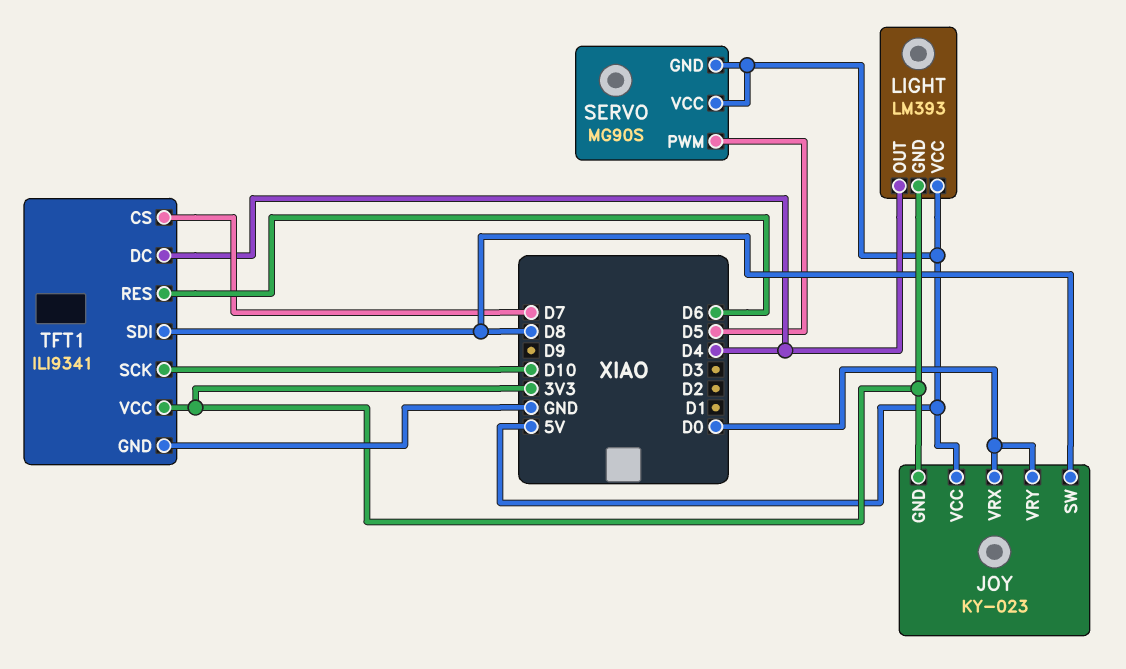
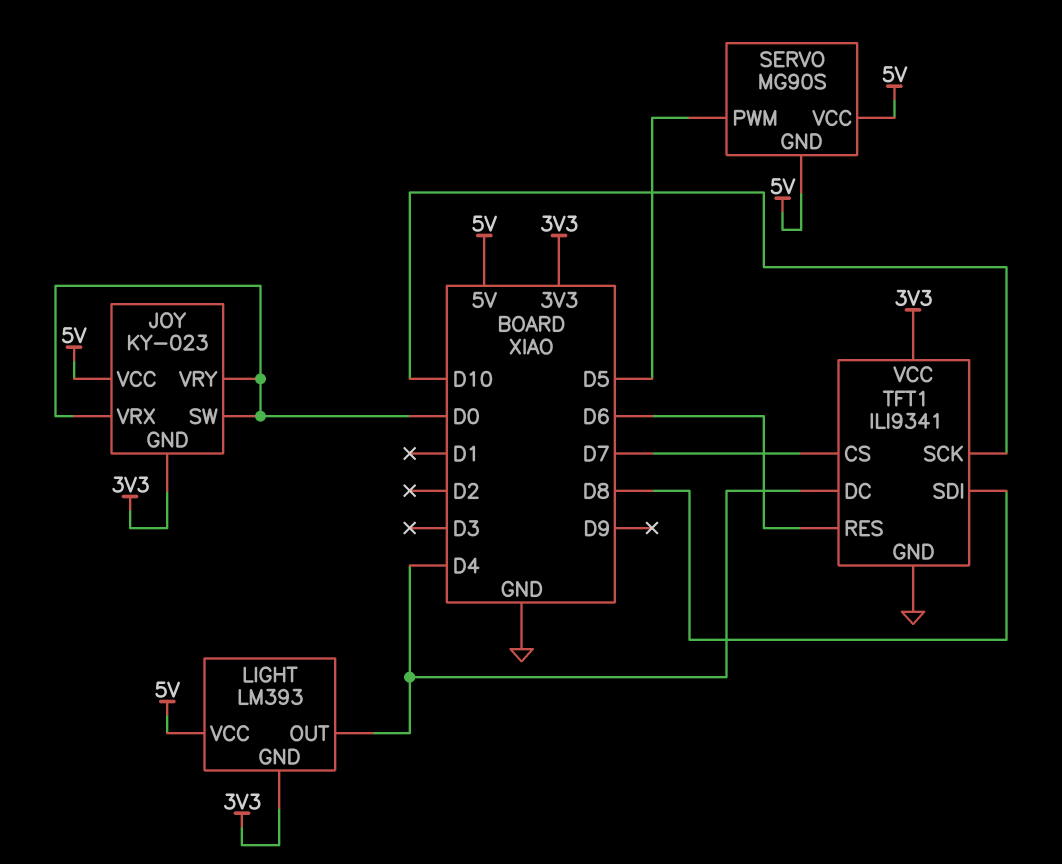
JOY pin SW: D8 -> D0

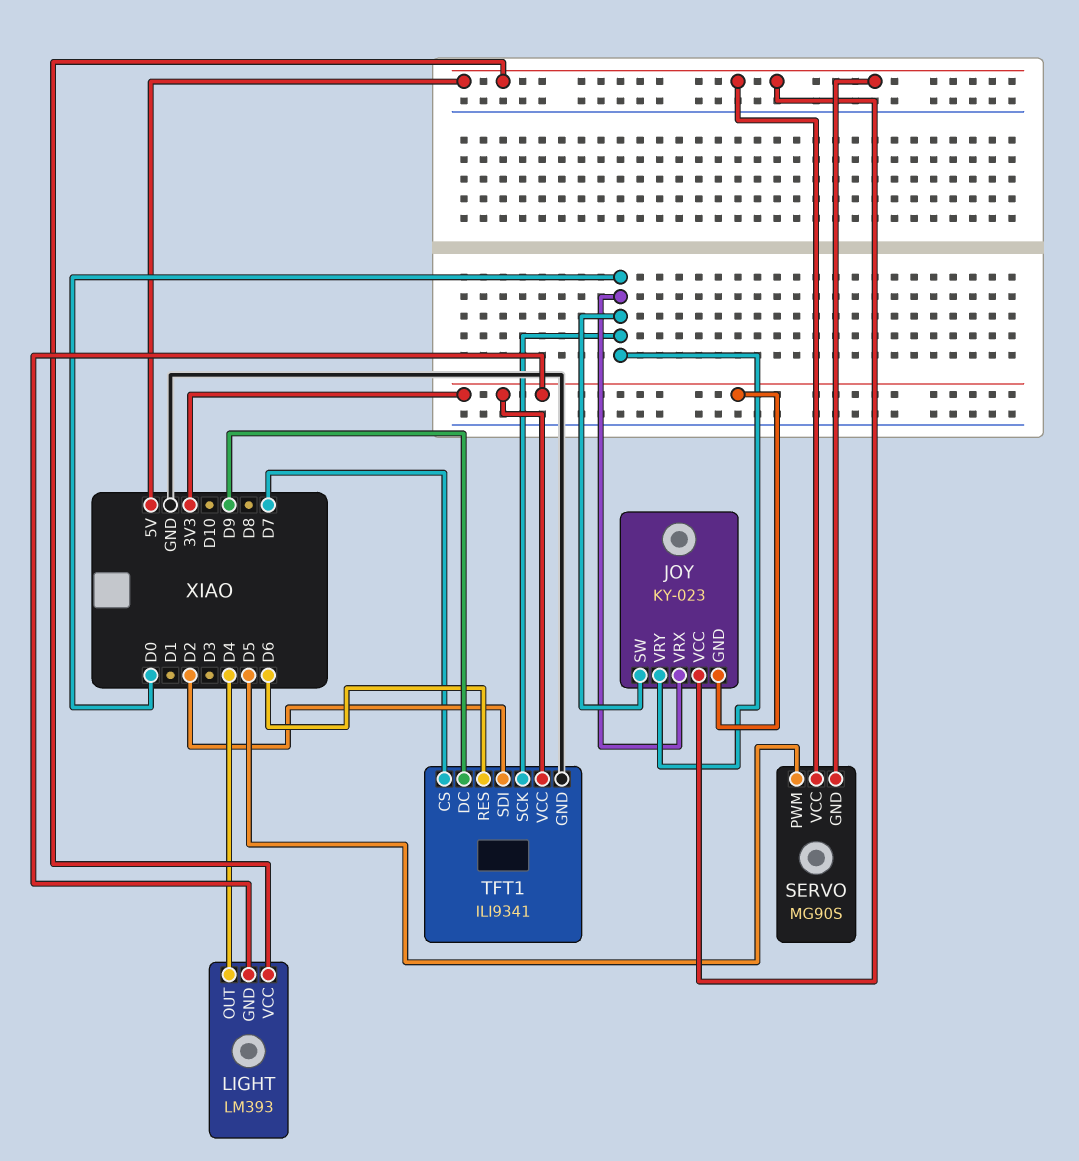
TFT1 pin DC: D4 -> D9
TFT1 pin SCK: D10 -> D0
TFT1 pin SDI: D8 -> D2

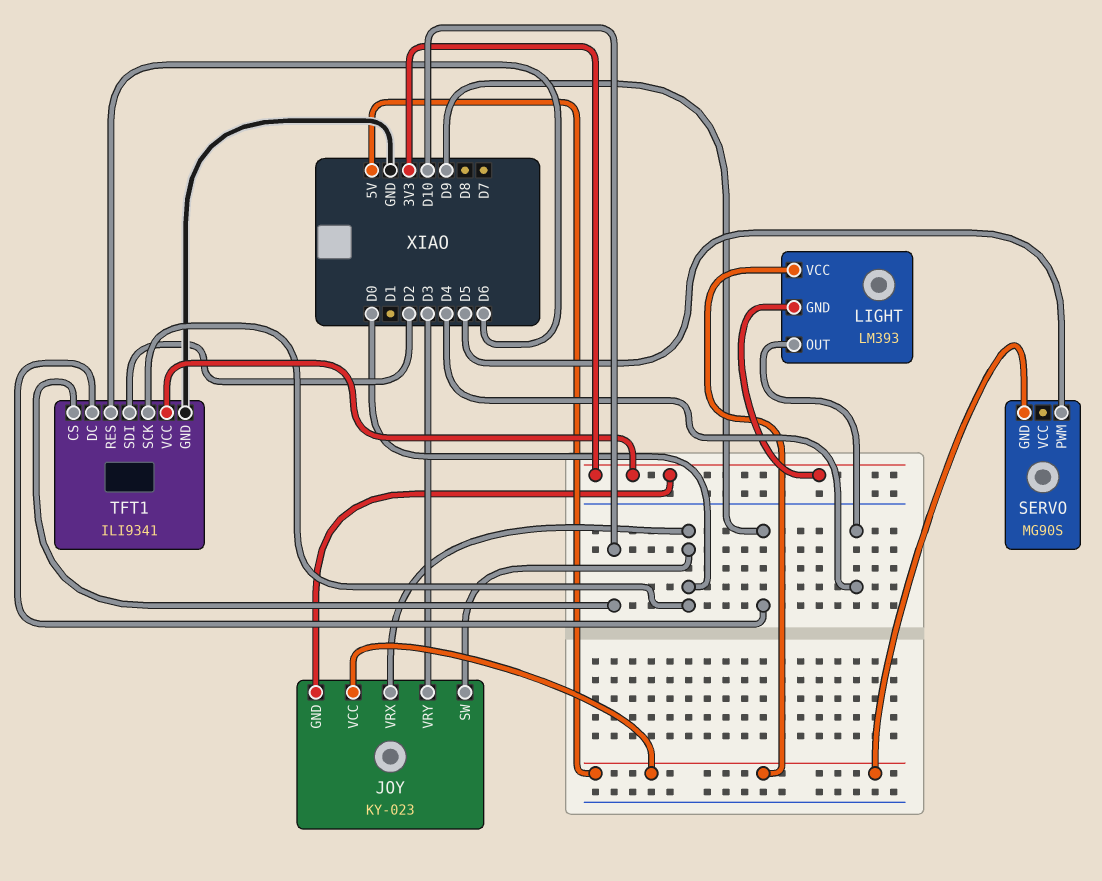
JOY pin VRY: D0 -> D3
SERVO pin VCC: 5V -> none
TFT1 pin CS: D7 -> D10

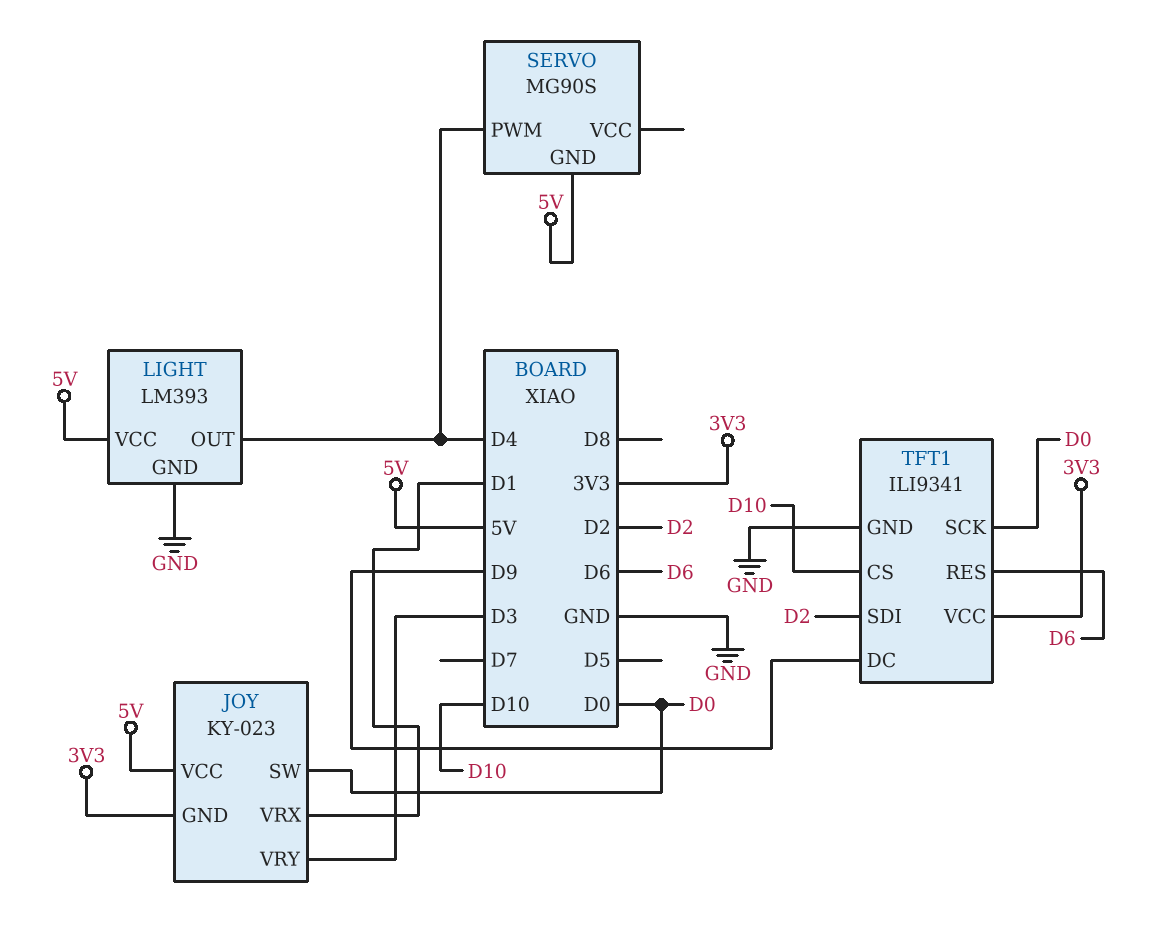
JOY pin VRX: D0 -> D1
LIGHT pin GND: 3V3 -> GND
SERVO pin PWM: D5 -> D4

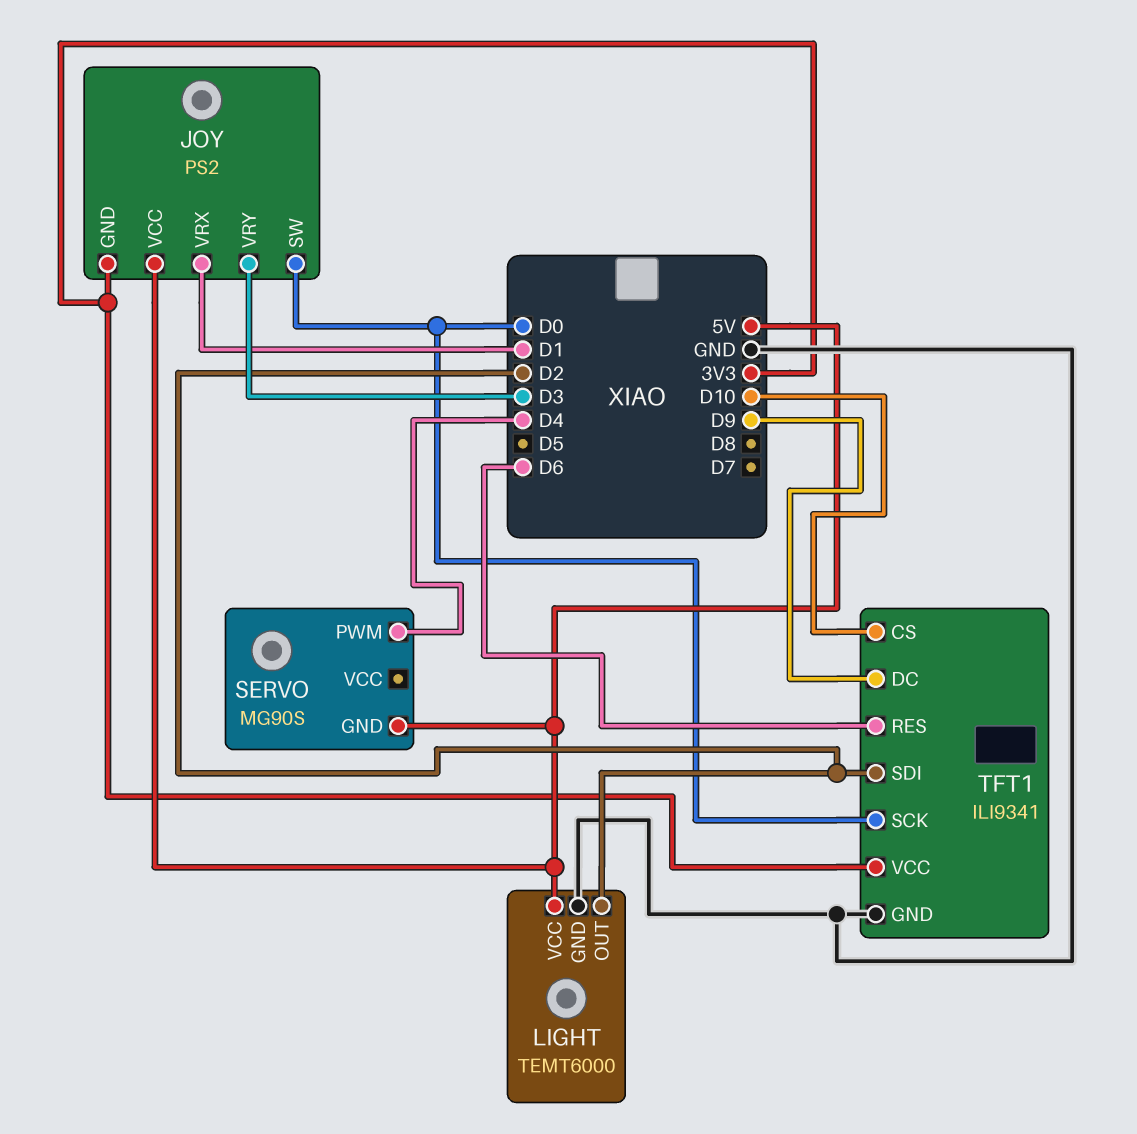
JOY: KY-023 -> PS2
LIGHT: LM393 -> TEMT6000
LIGHT pin OUT: D4 -> D2

